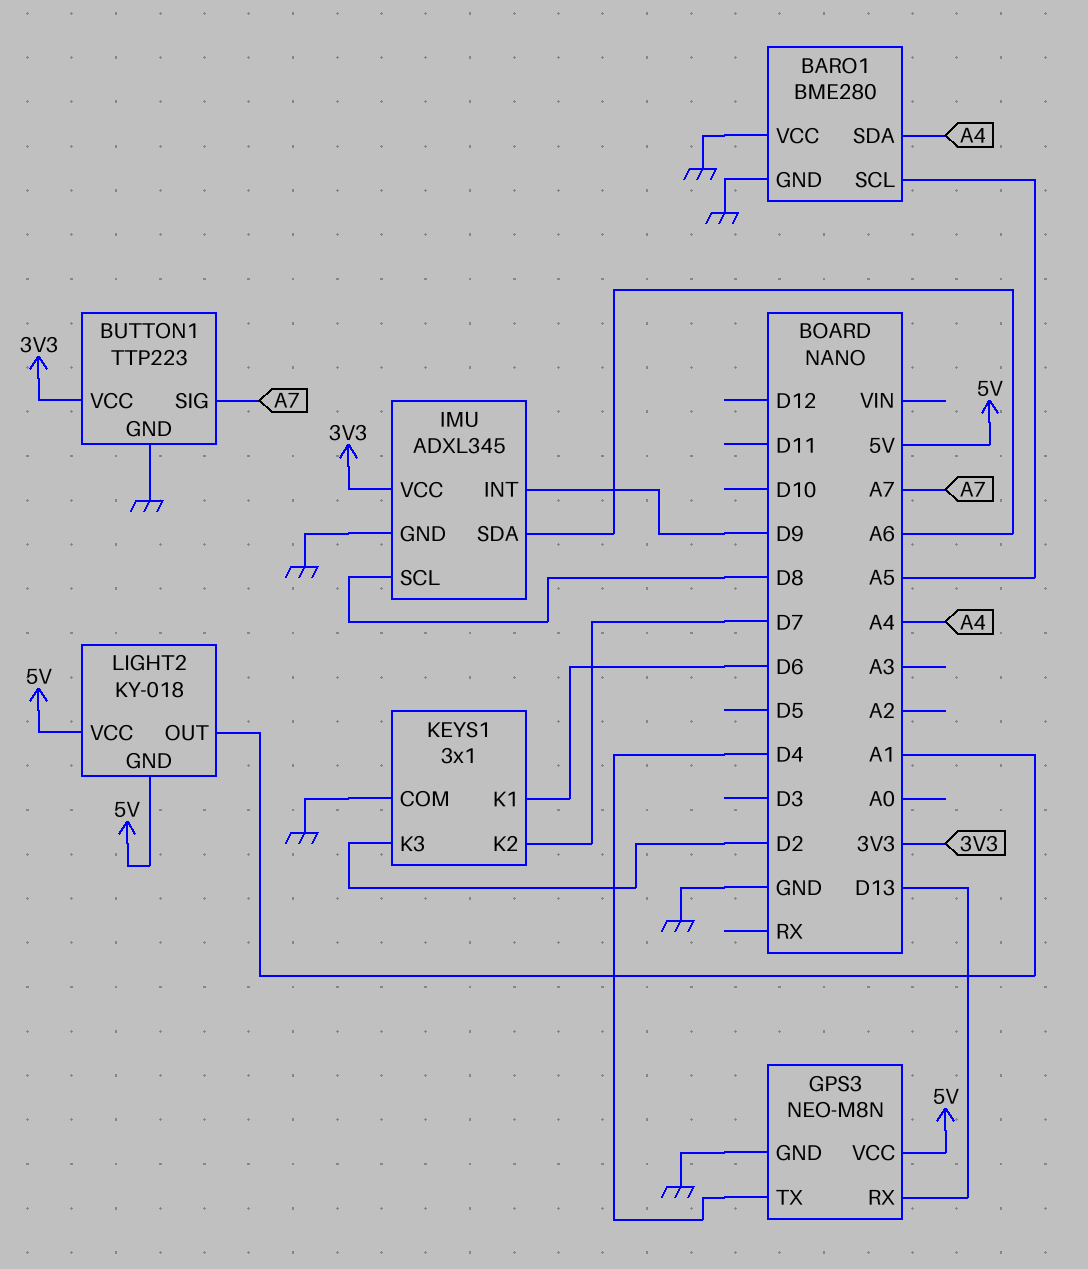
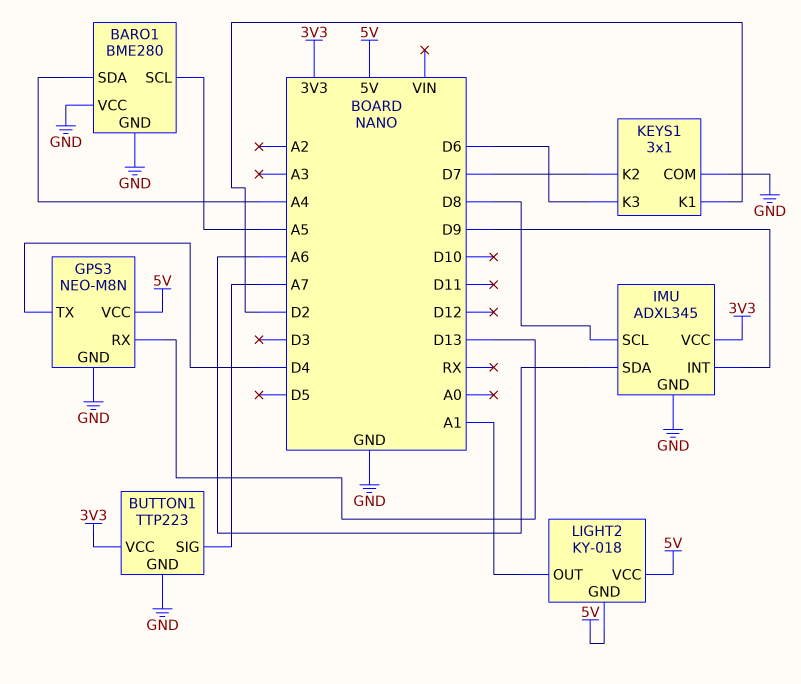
KEYS1 pin K1: D6 -> D2
KEYS1 pin K3: D2 -> D6

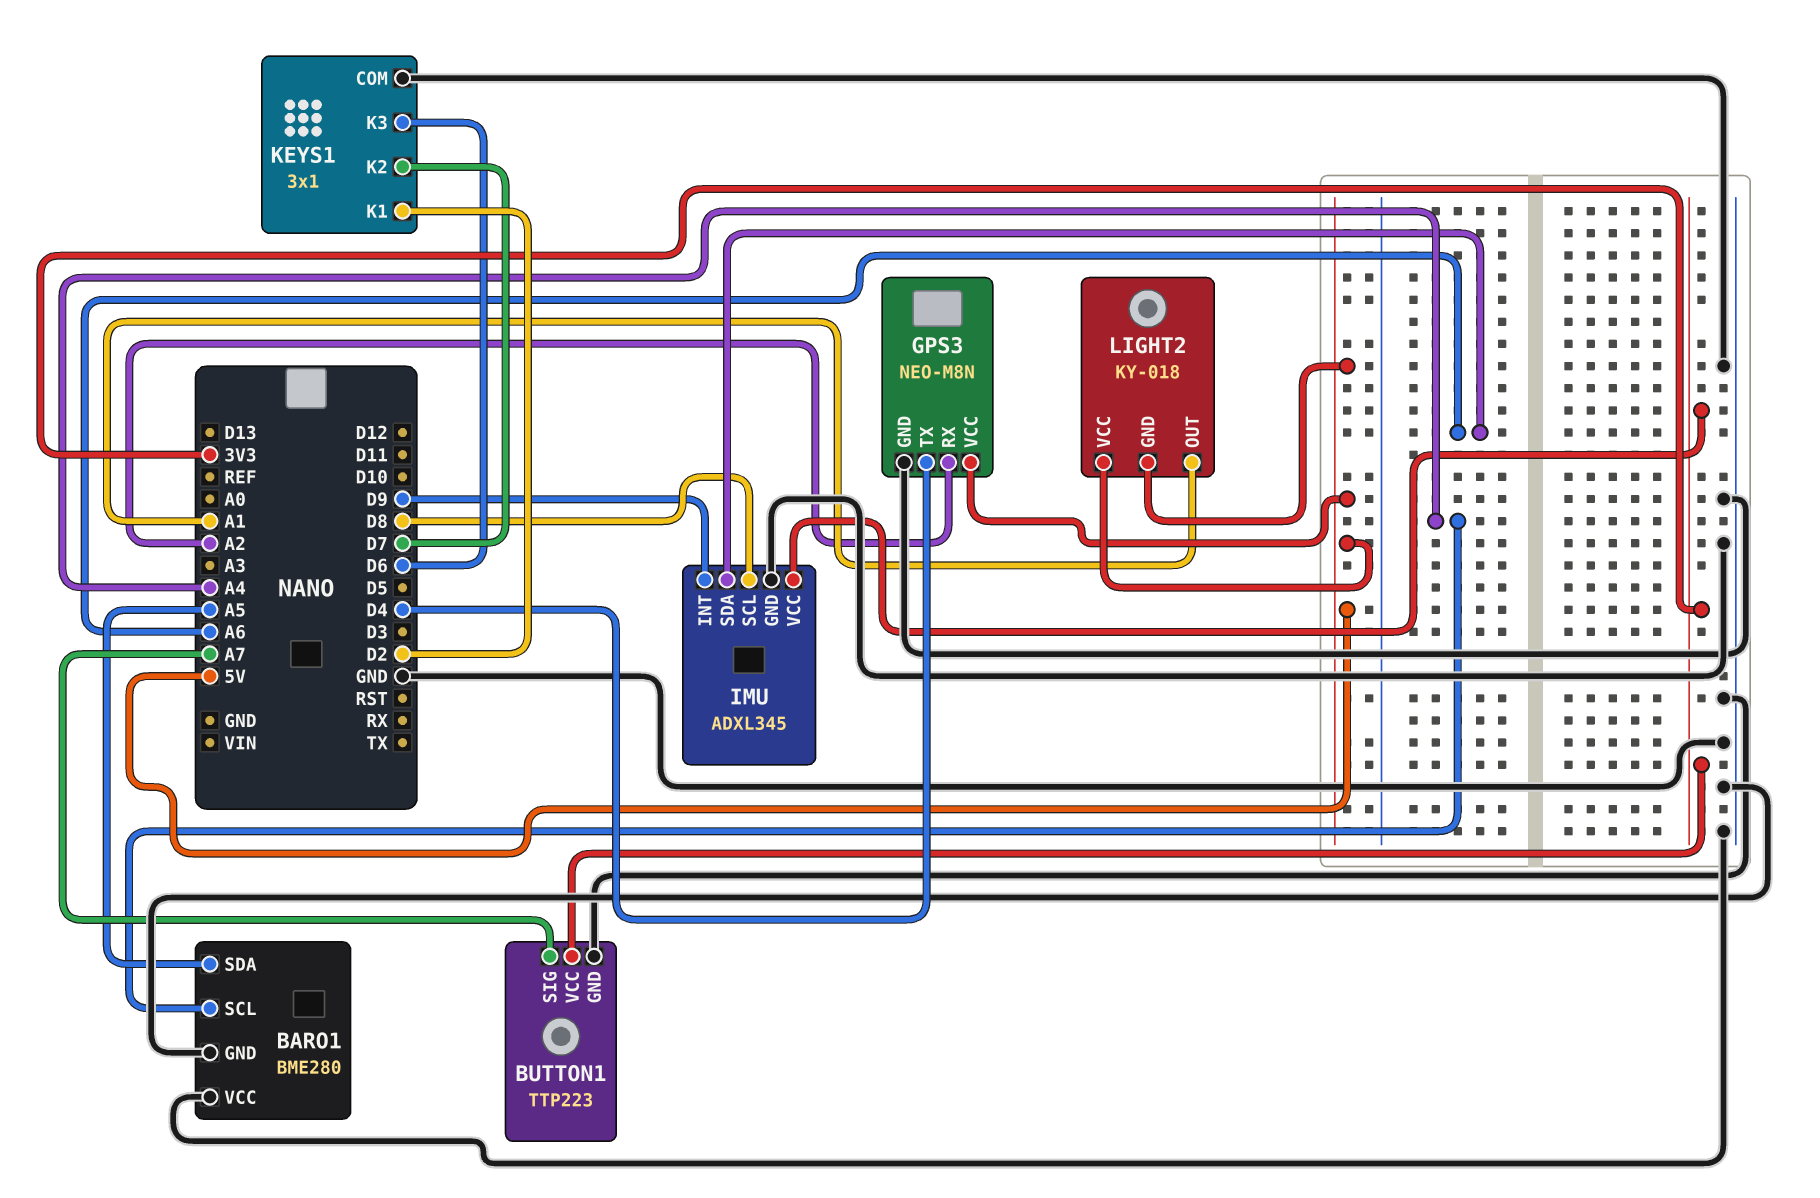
BARO1 pin SCL: A5 -> A4
BARO1 pin SDA: A4 -> A5
GPS3 pin RX: D13 -> A2

